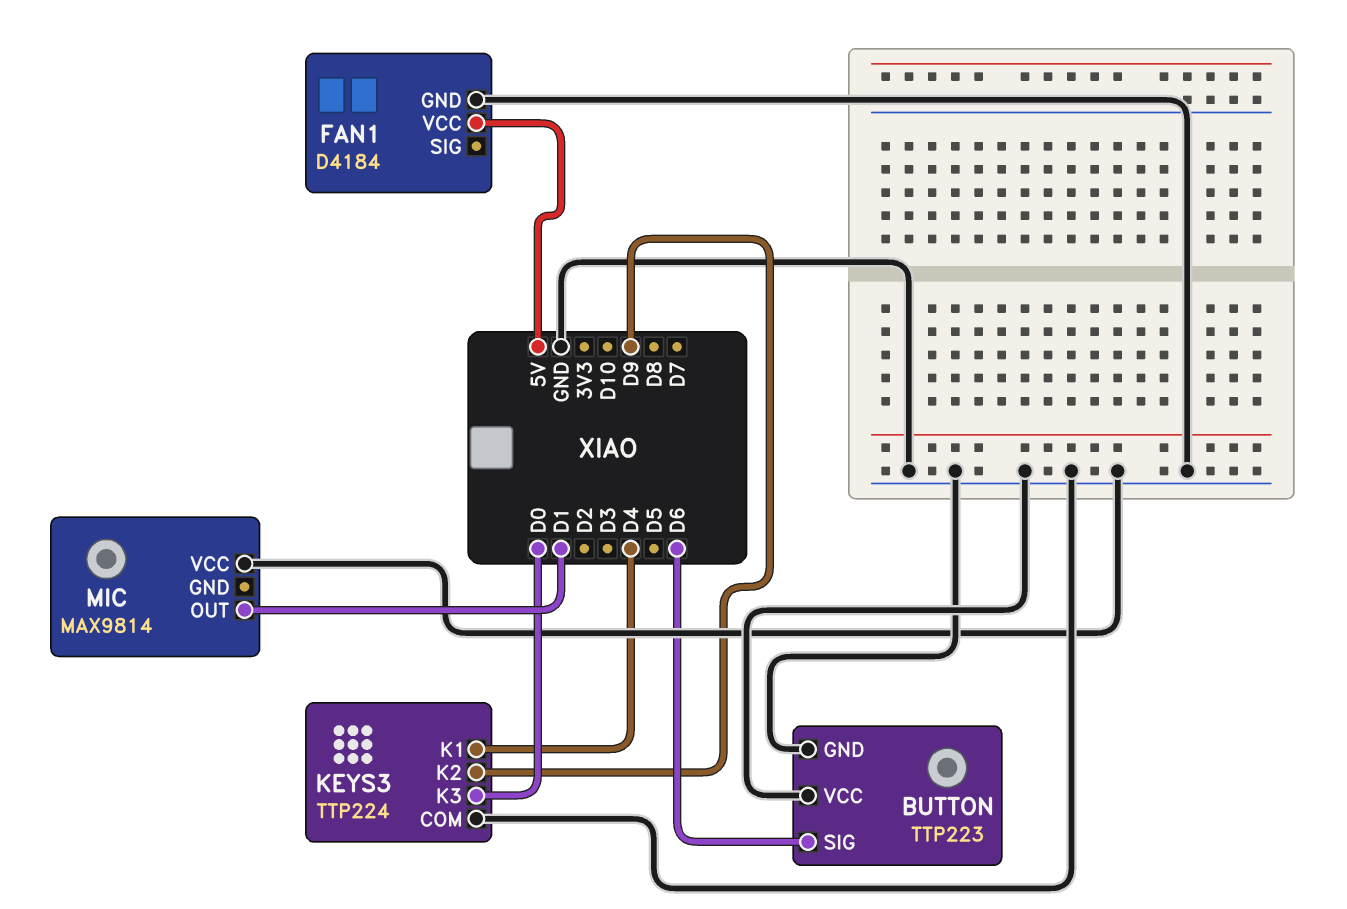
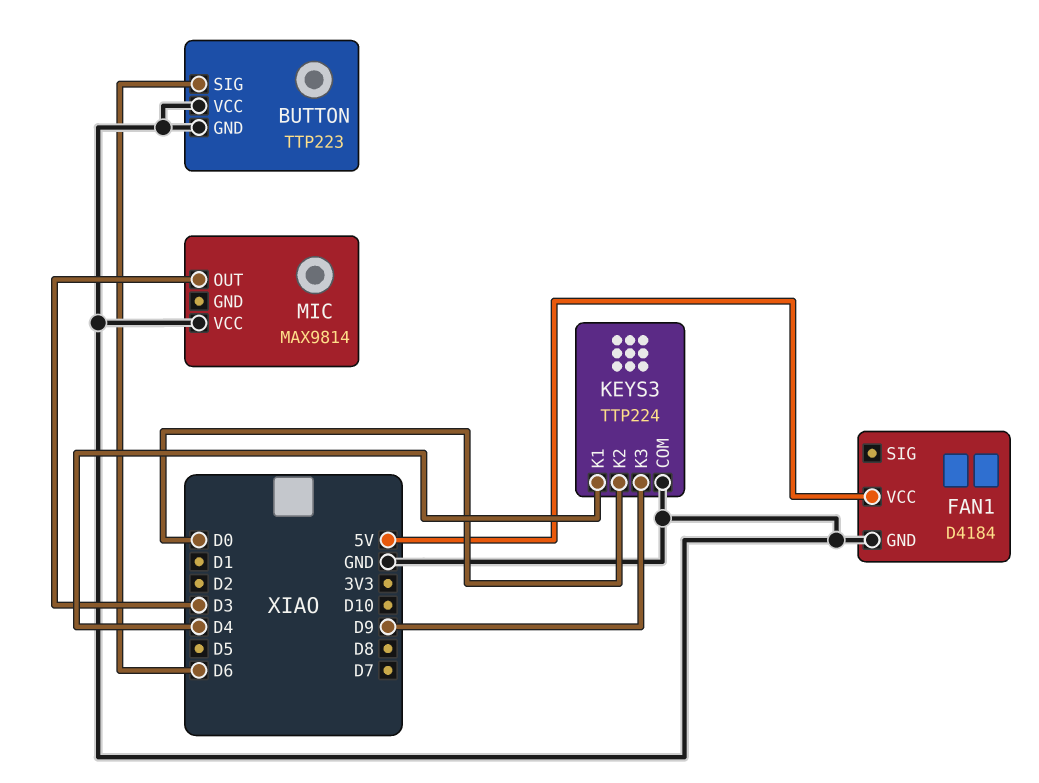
KEYS3 pin K2: D9 -> D0
KEYS3 pin K3: D0 -> D9
MIC pin OUT: D1 -> D3

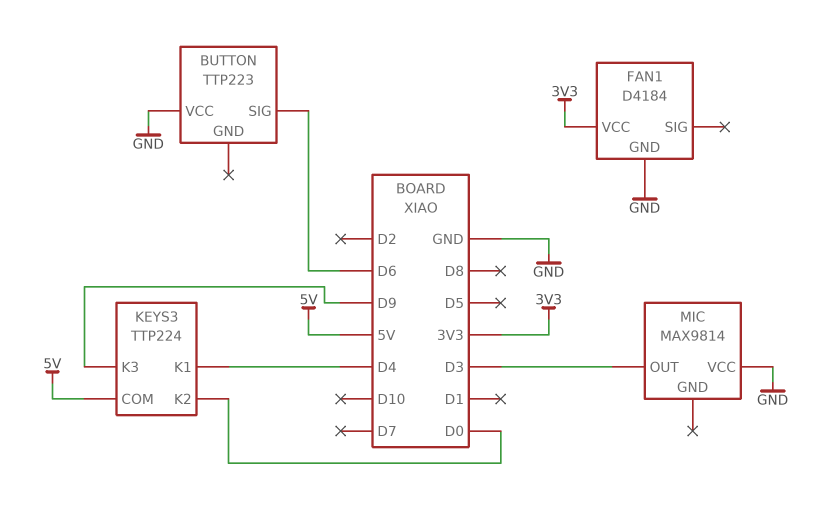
BUTTON pin GND: GND -> none
FAN1 pin VCC: 5V -> 3V3
KEYS3 pin COM: GND -> 5V

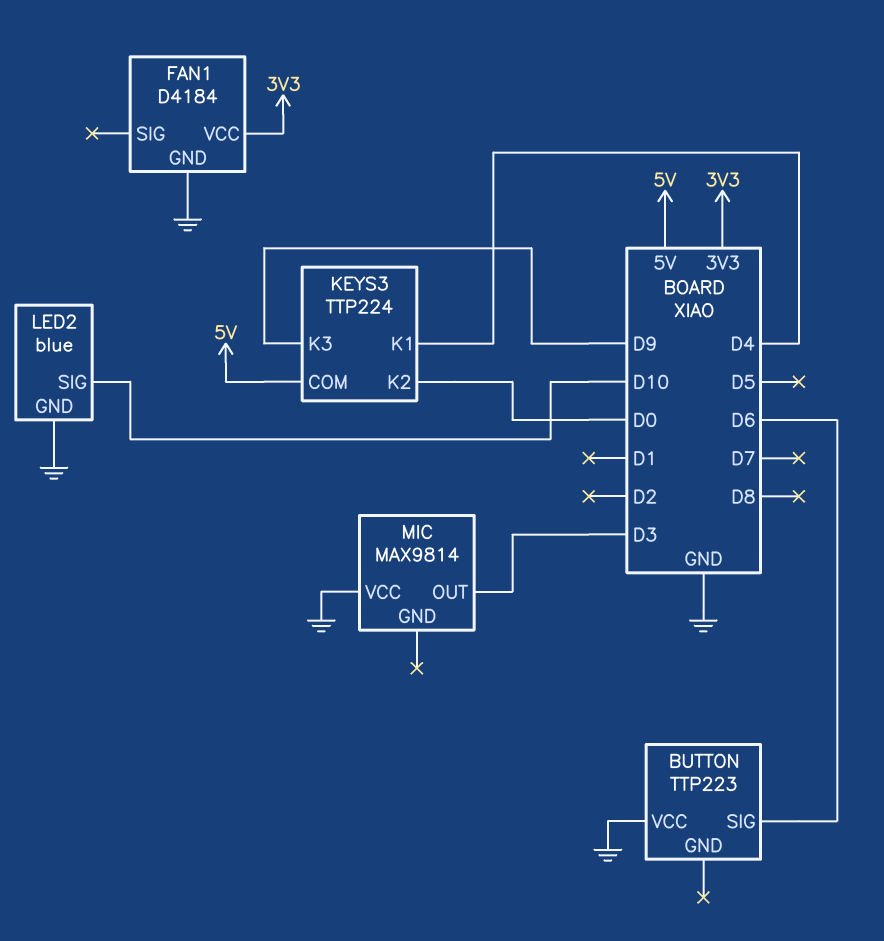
LED2: none -> blue
LED2 pin GND: none -> GND
LED2 pin SIG: none -> D10

